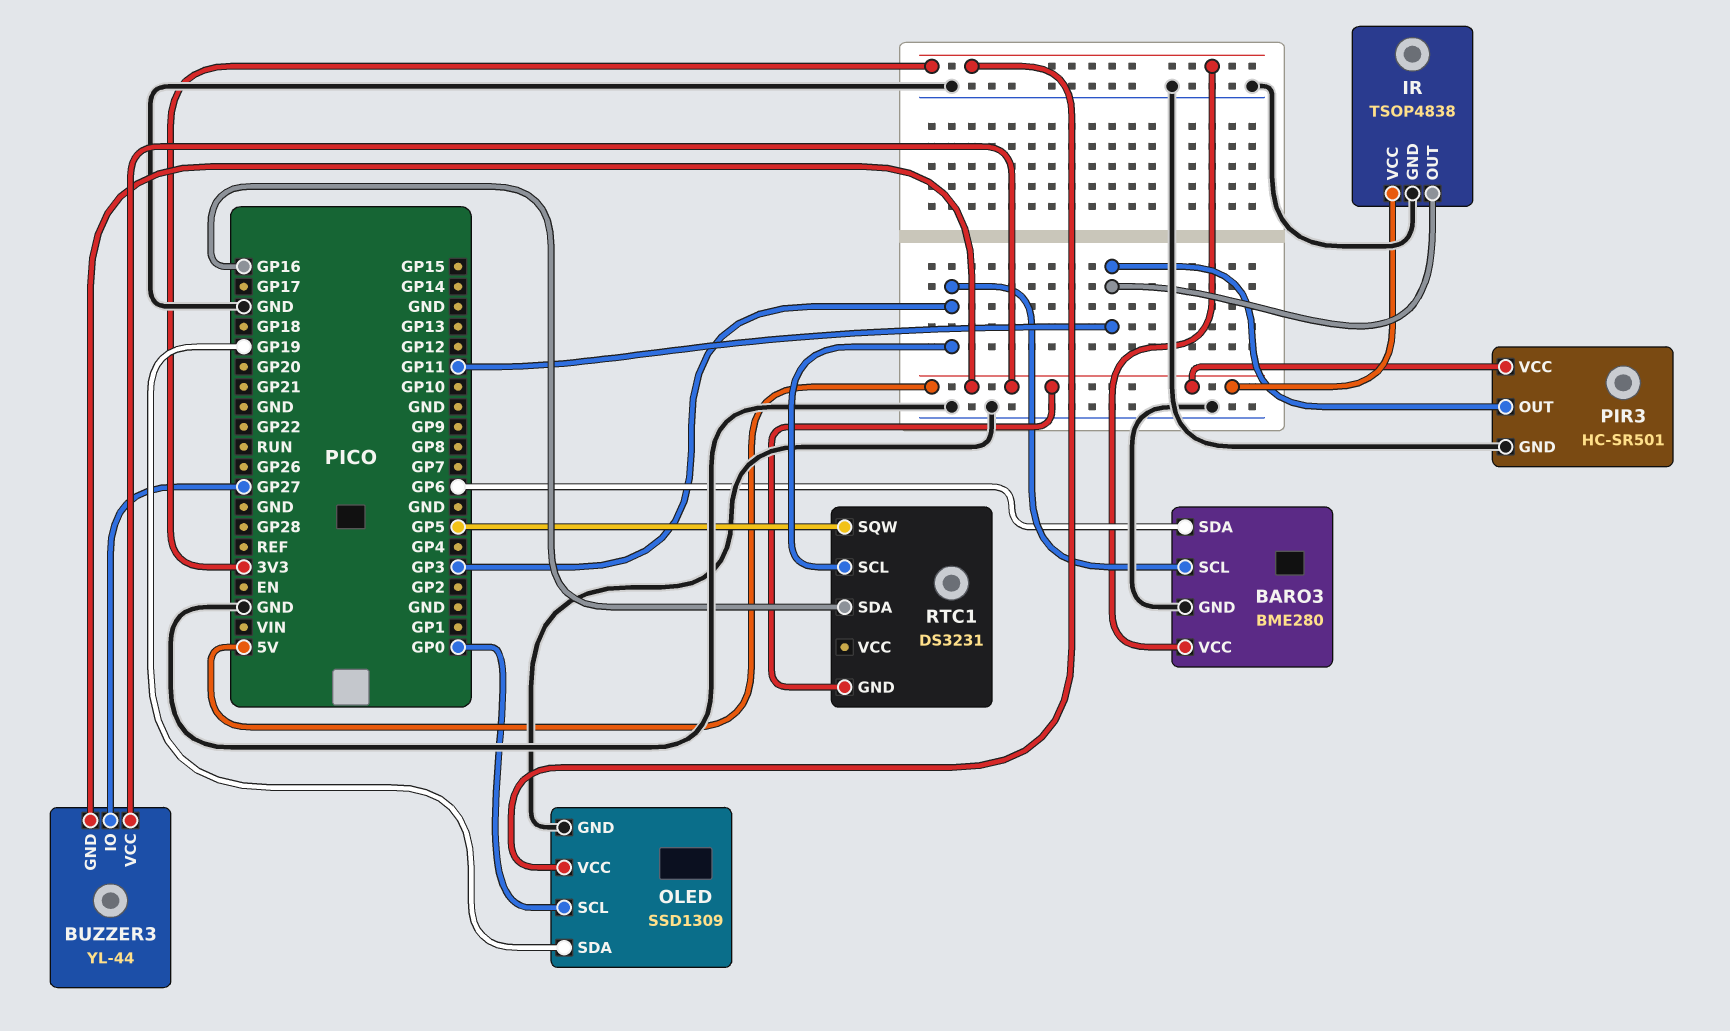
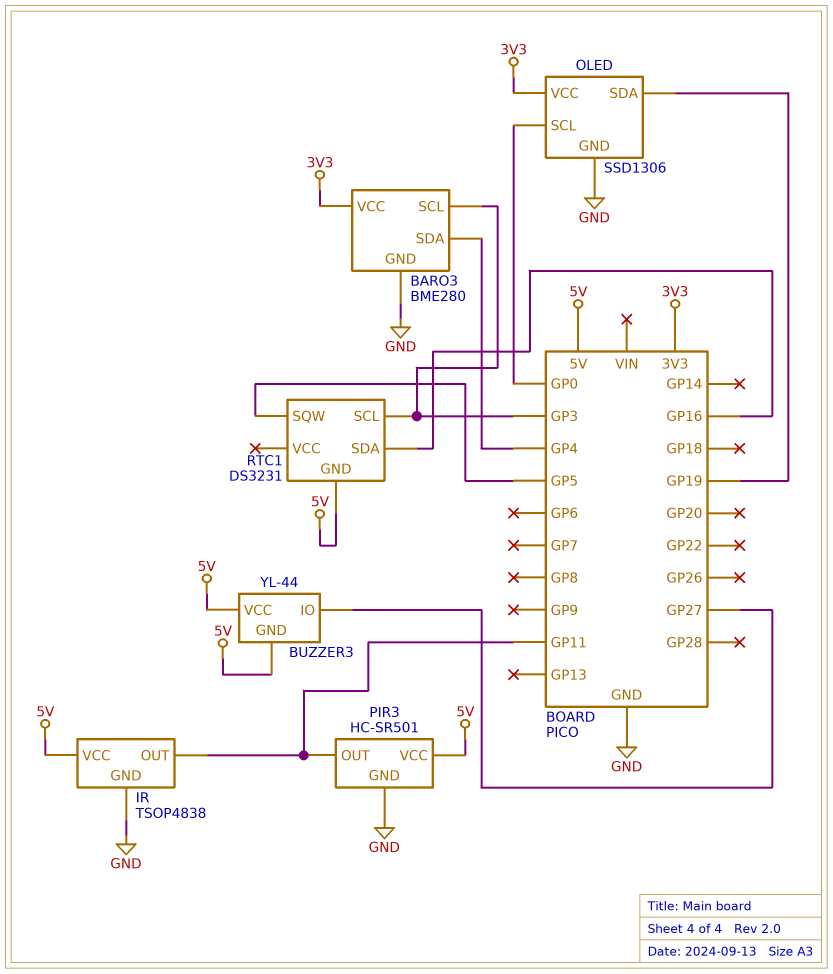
BARO3 pin SDA: GP6 -> GP4
OLED: SSD1309 -> SSD1306

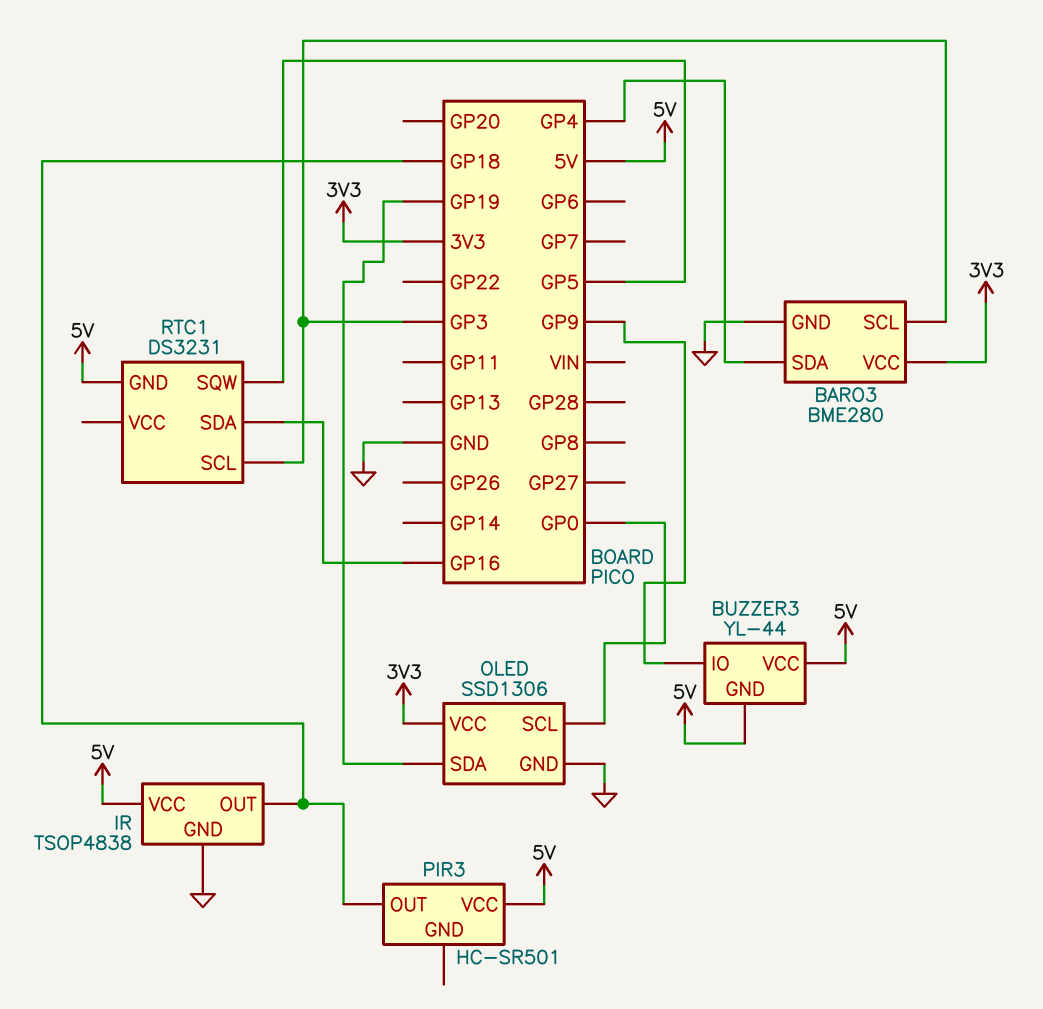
BUZZER3 pin IO: GP27 -> GP9
IR pin OUT: GP11 -> GP18
PIR3 pin GND: GND -> none
PIR3 pin OUT: GP11 -> GP18

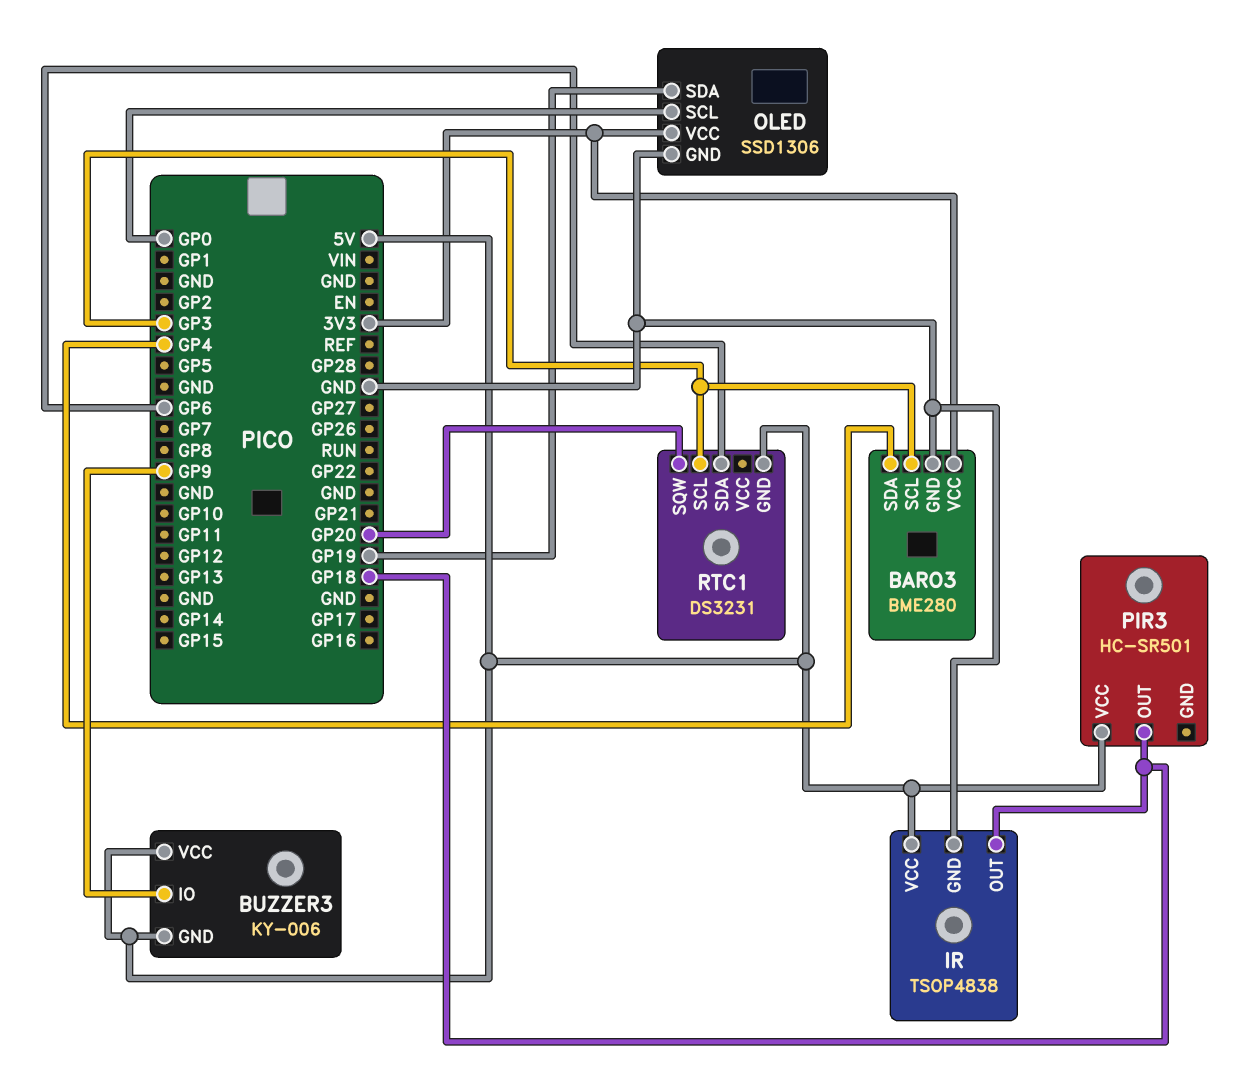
BUZZER3: YL-44 -> KY-006
RTC1 pin SDA: GP16 -> GP6
RTC1 pin SQW: GP5 -> GP20

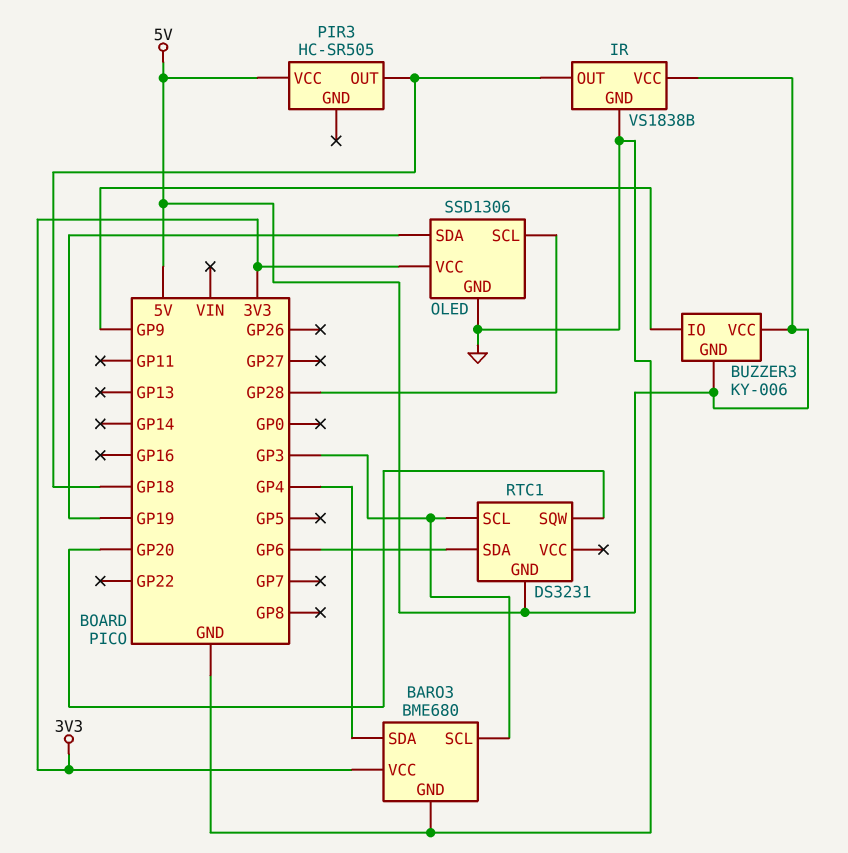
BARO3: BME280 -> BME680
IR: TSOP4838 -> VS1838B
OLED pin SCL: GP0 -> GP28
PIR3: HC-SR501 -> HC-SR505

